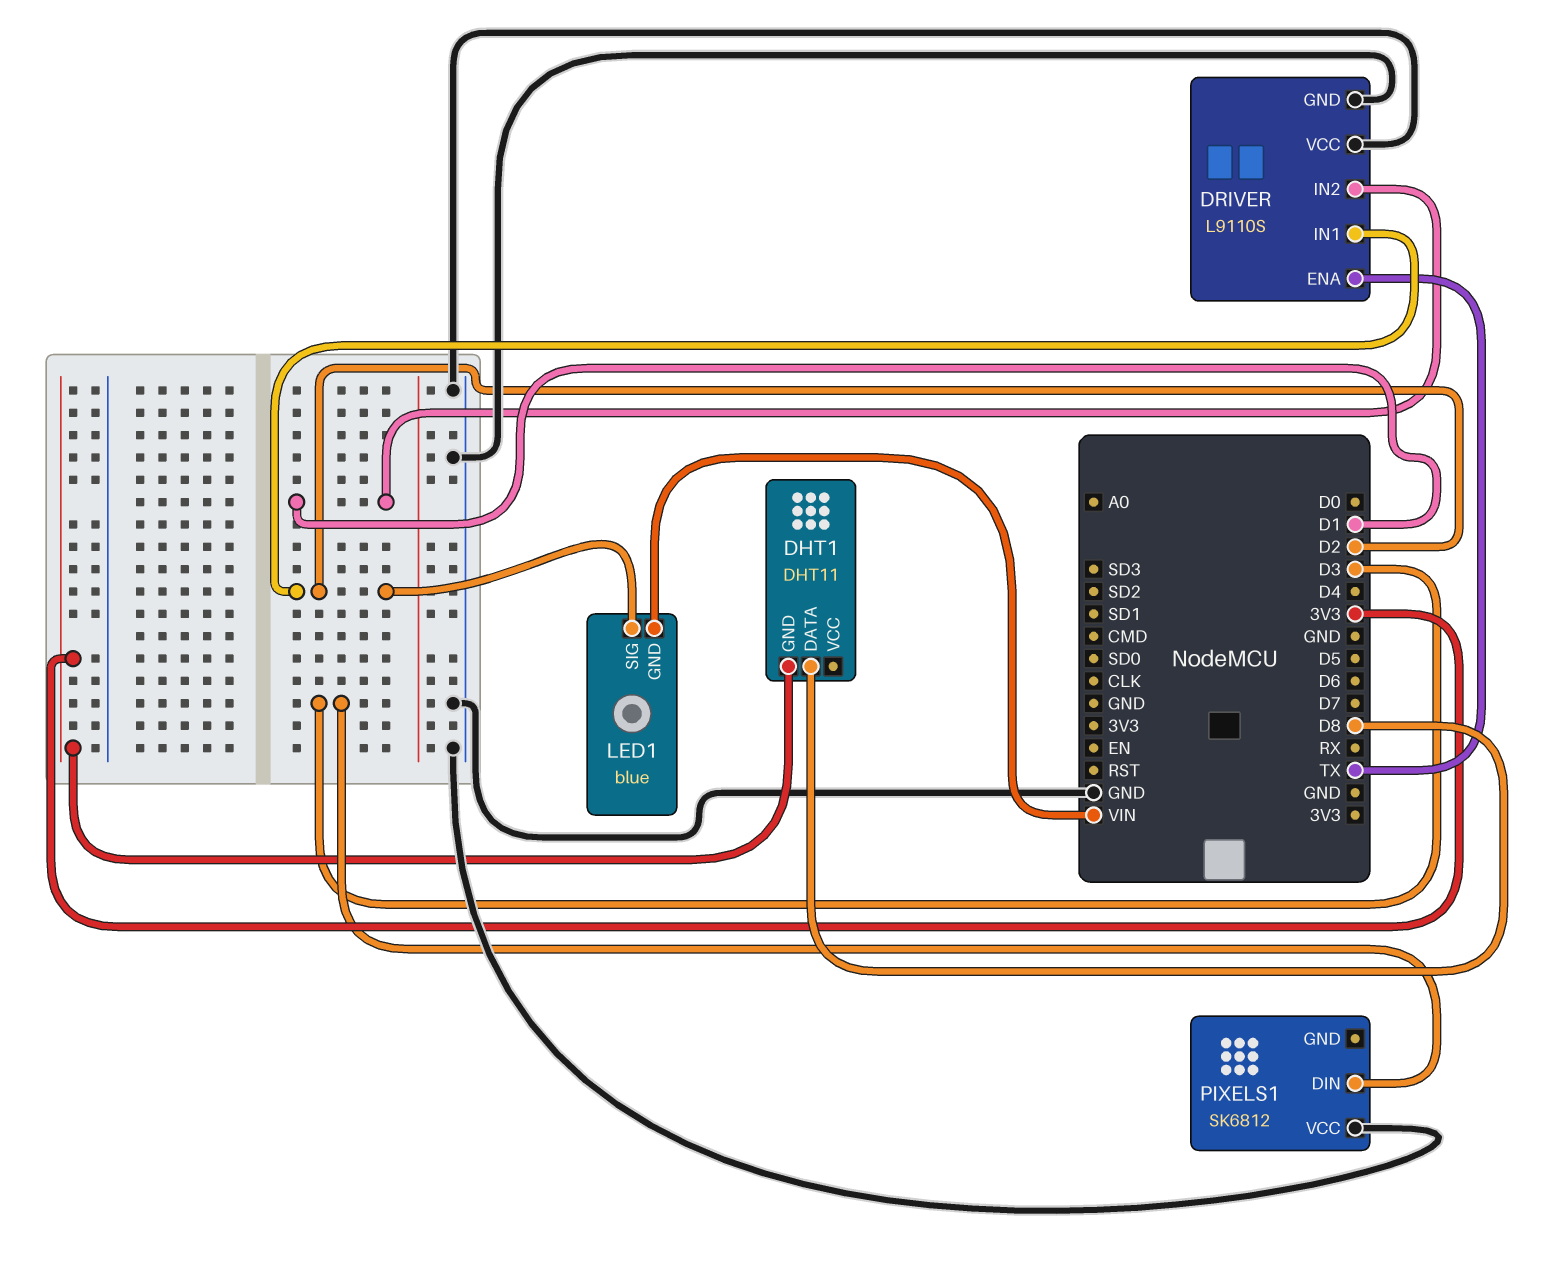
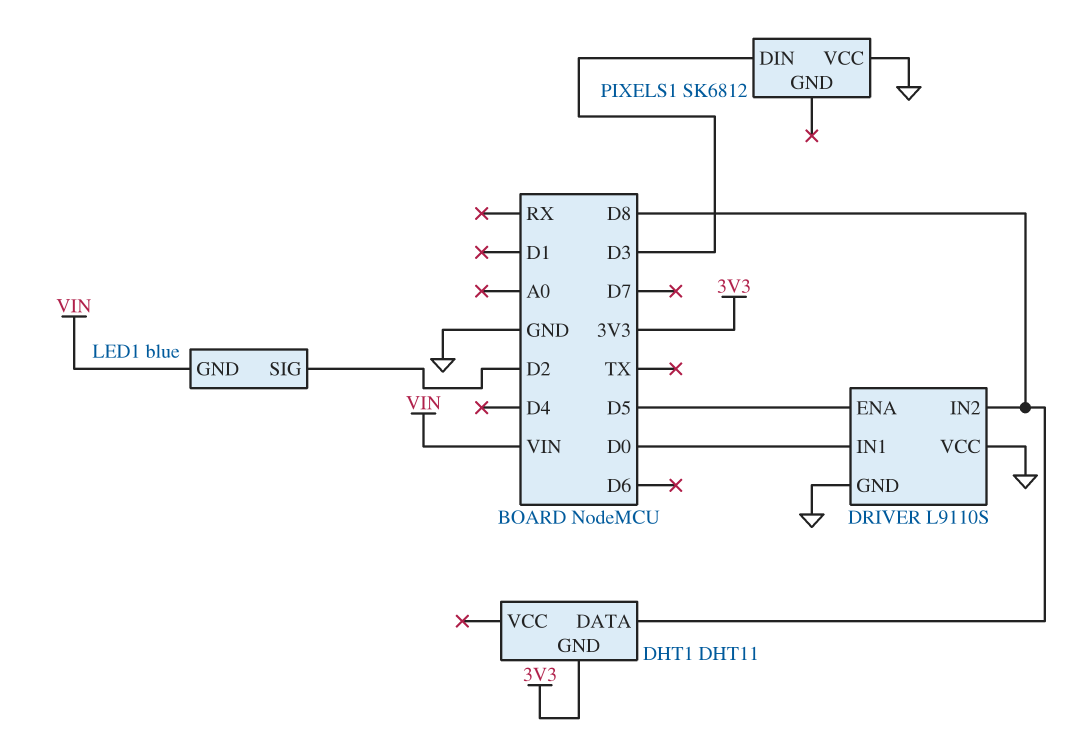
DRIVER pin ENA: TX -> D5
DRIVER pin IN1: D2 -> D0
DRIVER pin IN2: D1 -> D8

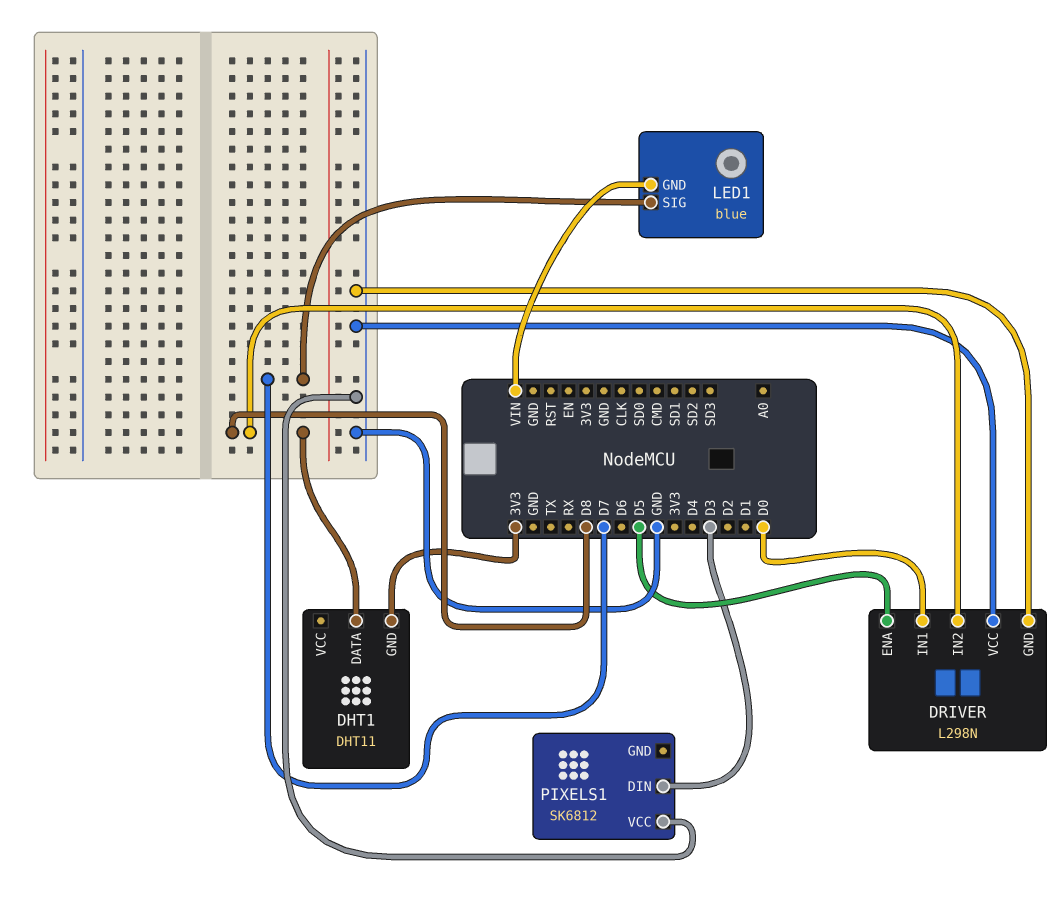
DRIVER: L9110S -> L298N
LED1 pin SIG: D2 -> D7

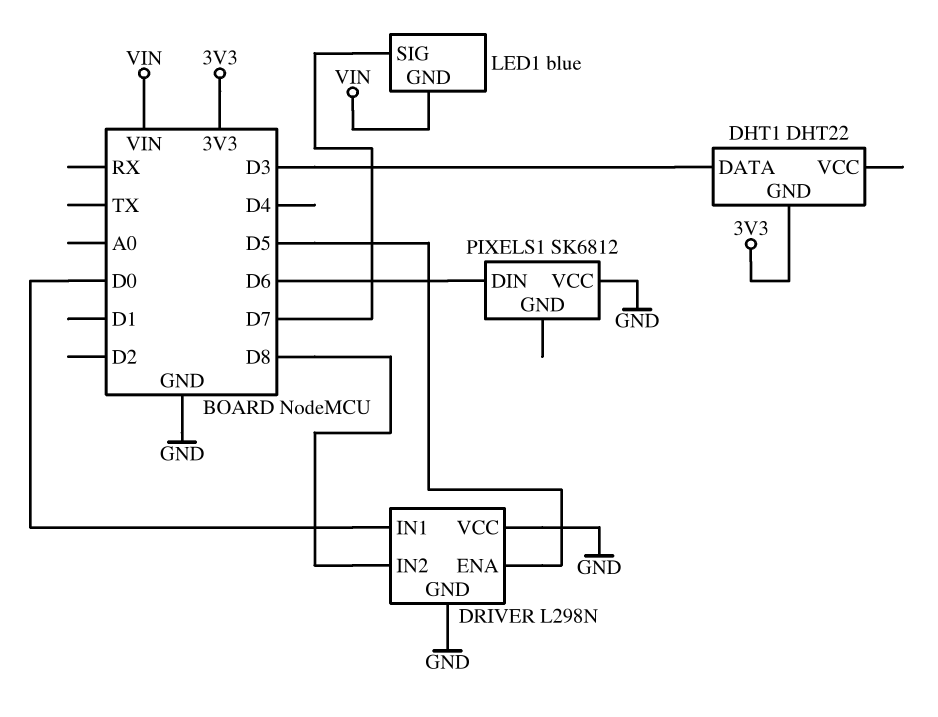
DHT1: DHT11 -> DHT22
DHT1 pin DATA: D8 -> D3
PIXELS1 pin DIN: D3 -> D6

